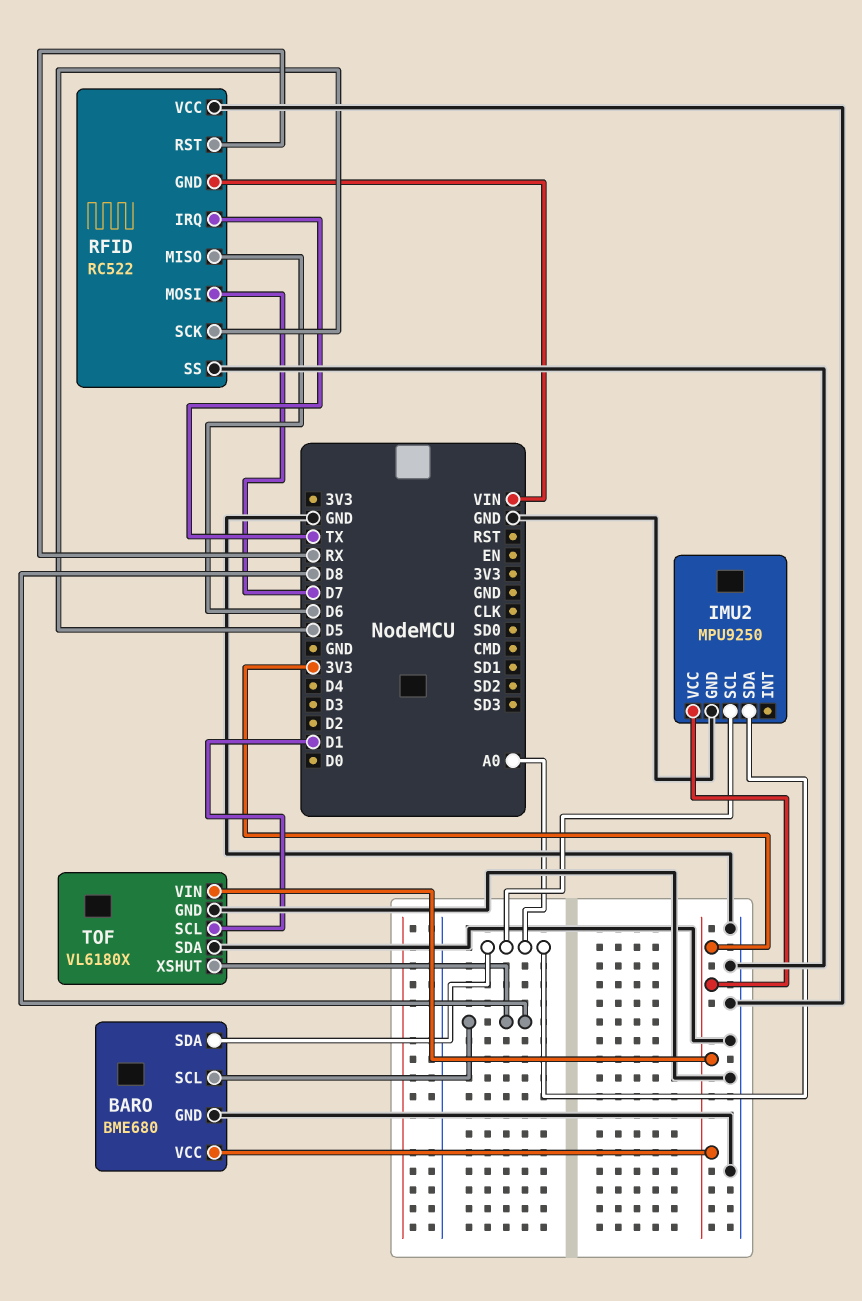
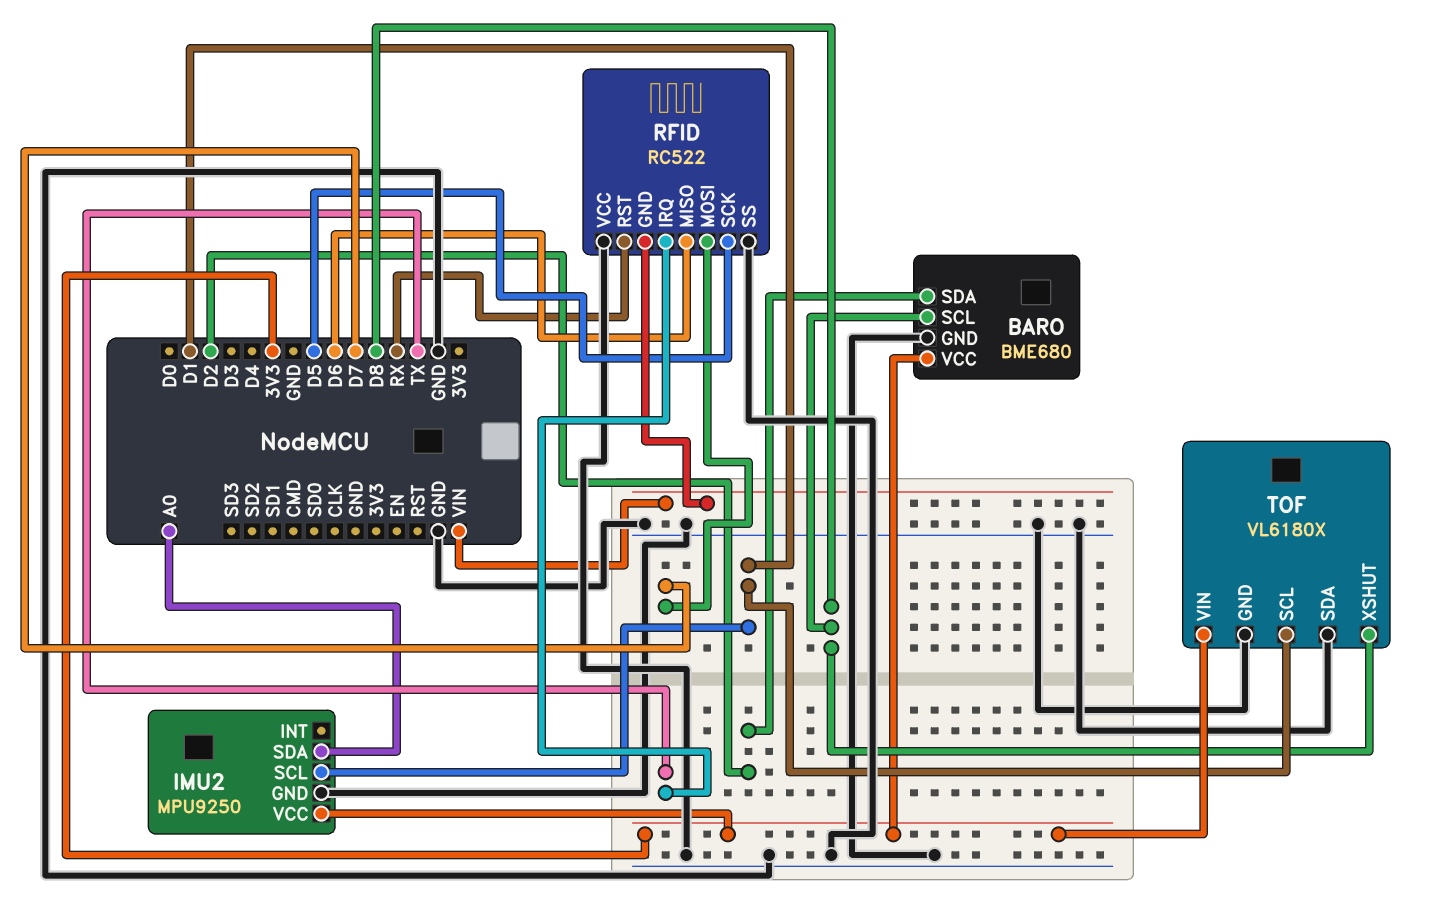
BARO pin SDA: A0 -> D2
IMU2 pin SCL: A0 -> D1

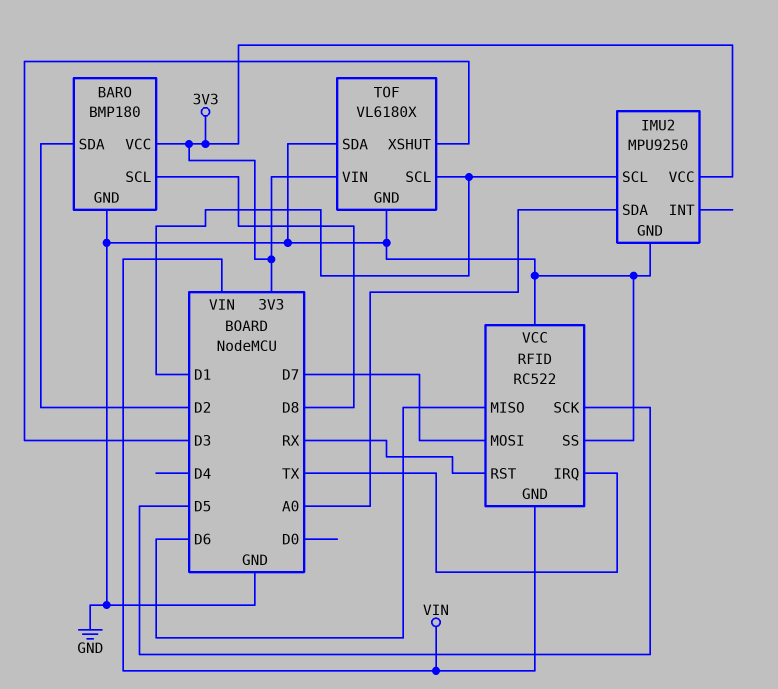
BARO: BME680 -> BMP180
TOF pin XSHUT: D8 -> D3

